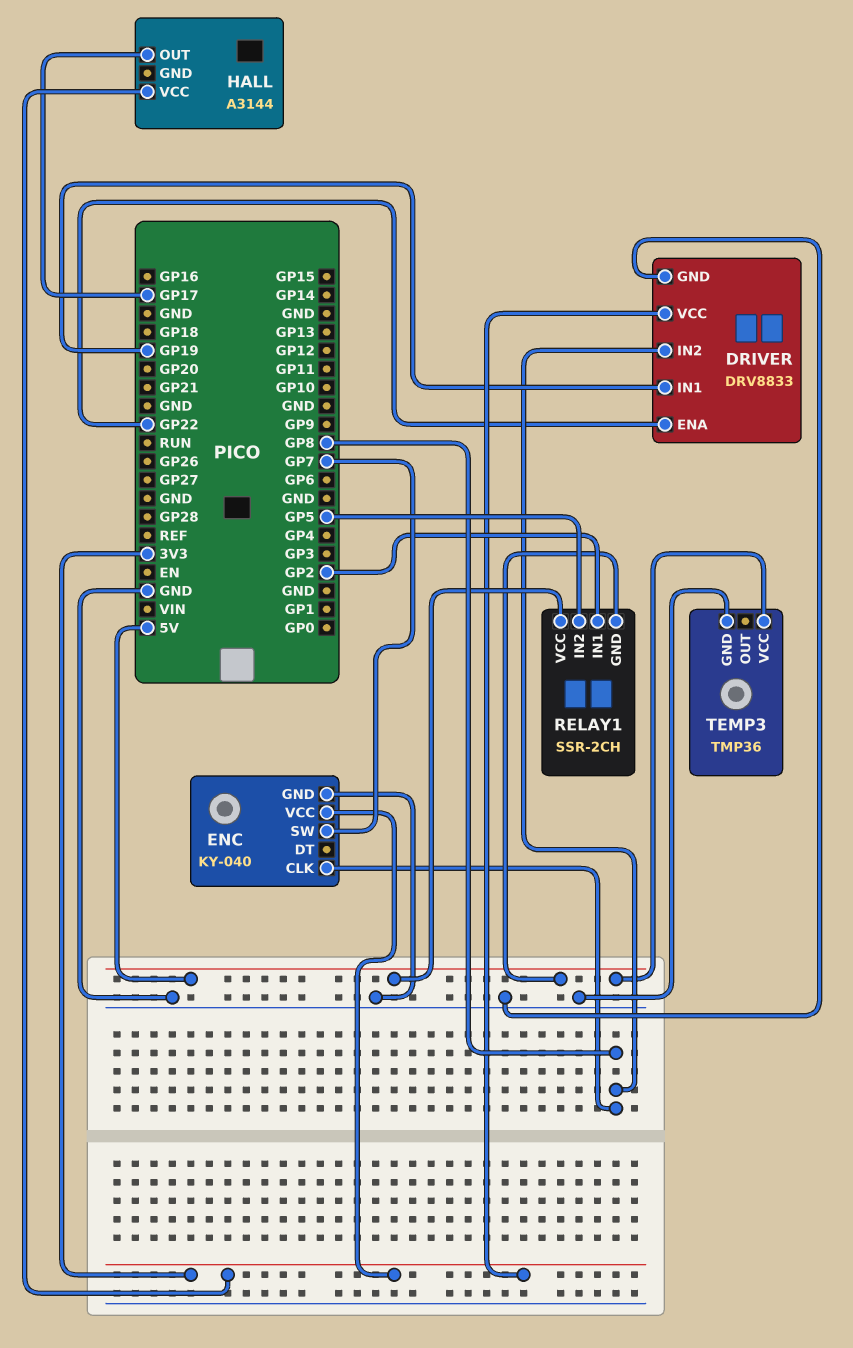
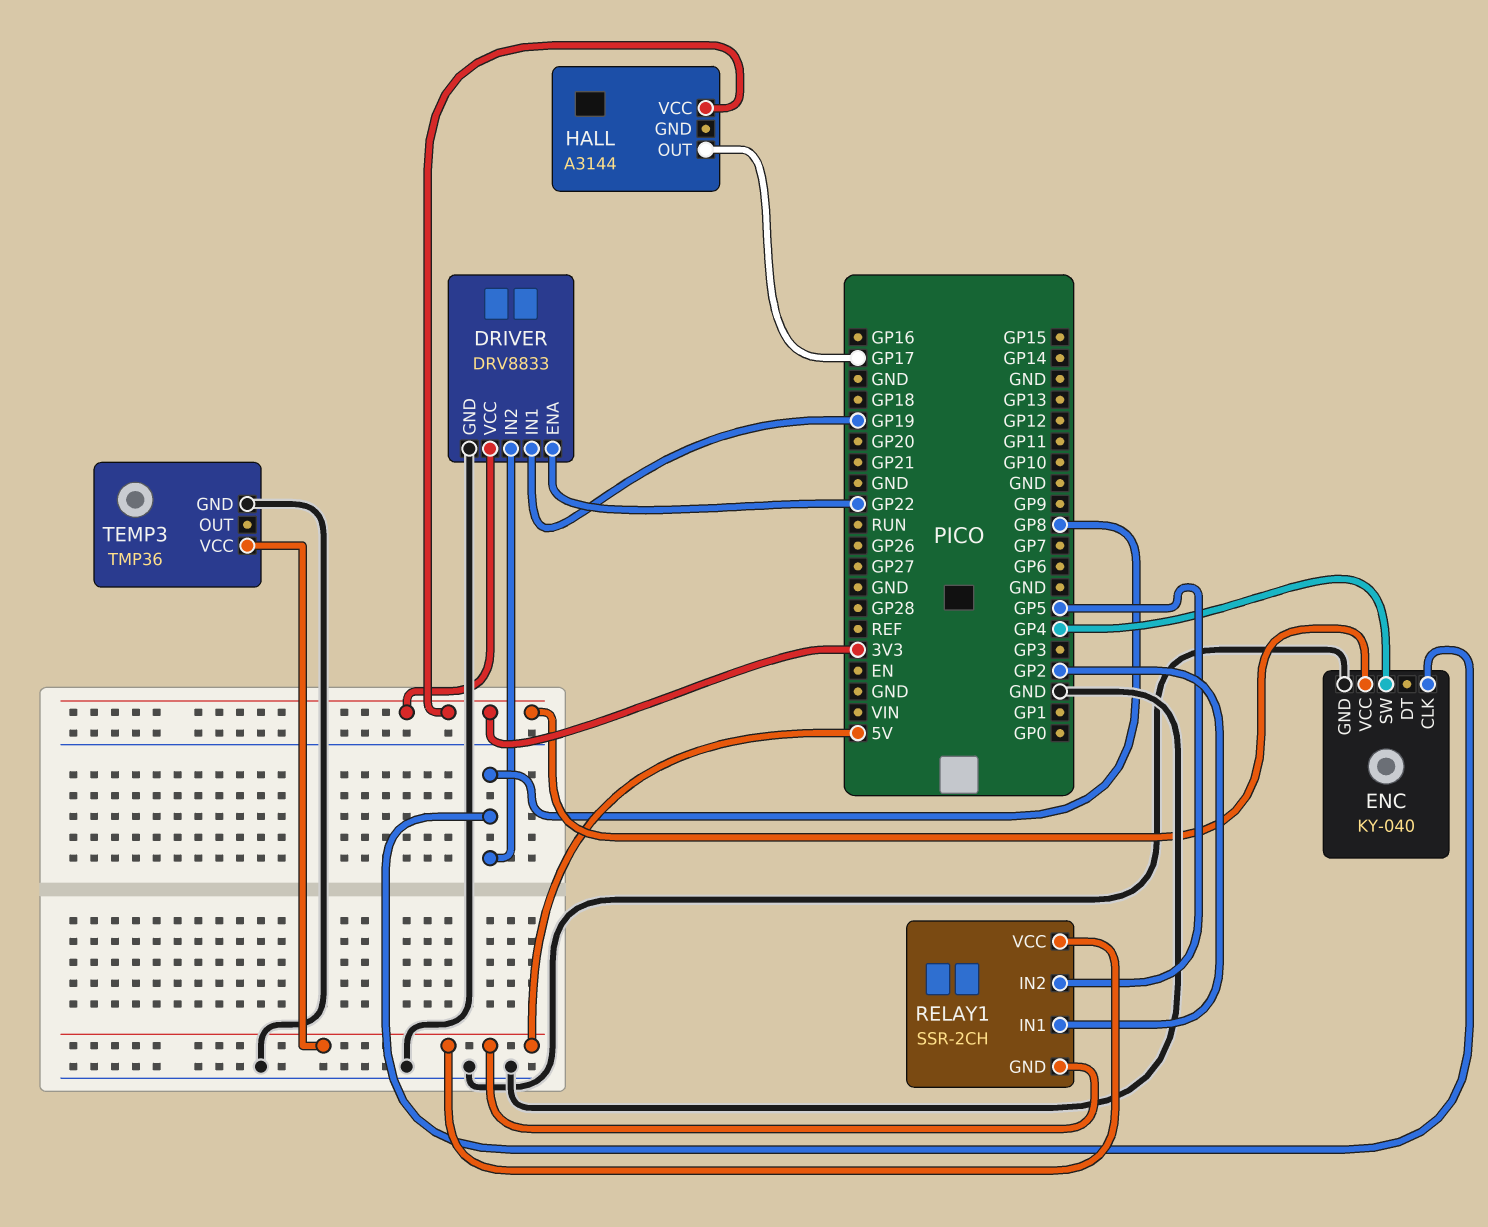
ENC pin SW: GP7 -> GP4

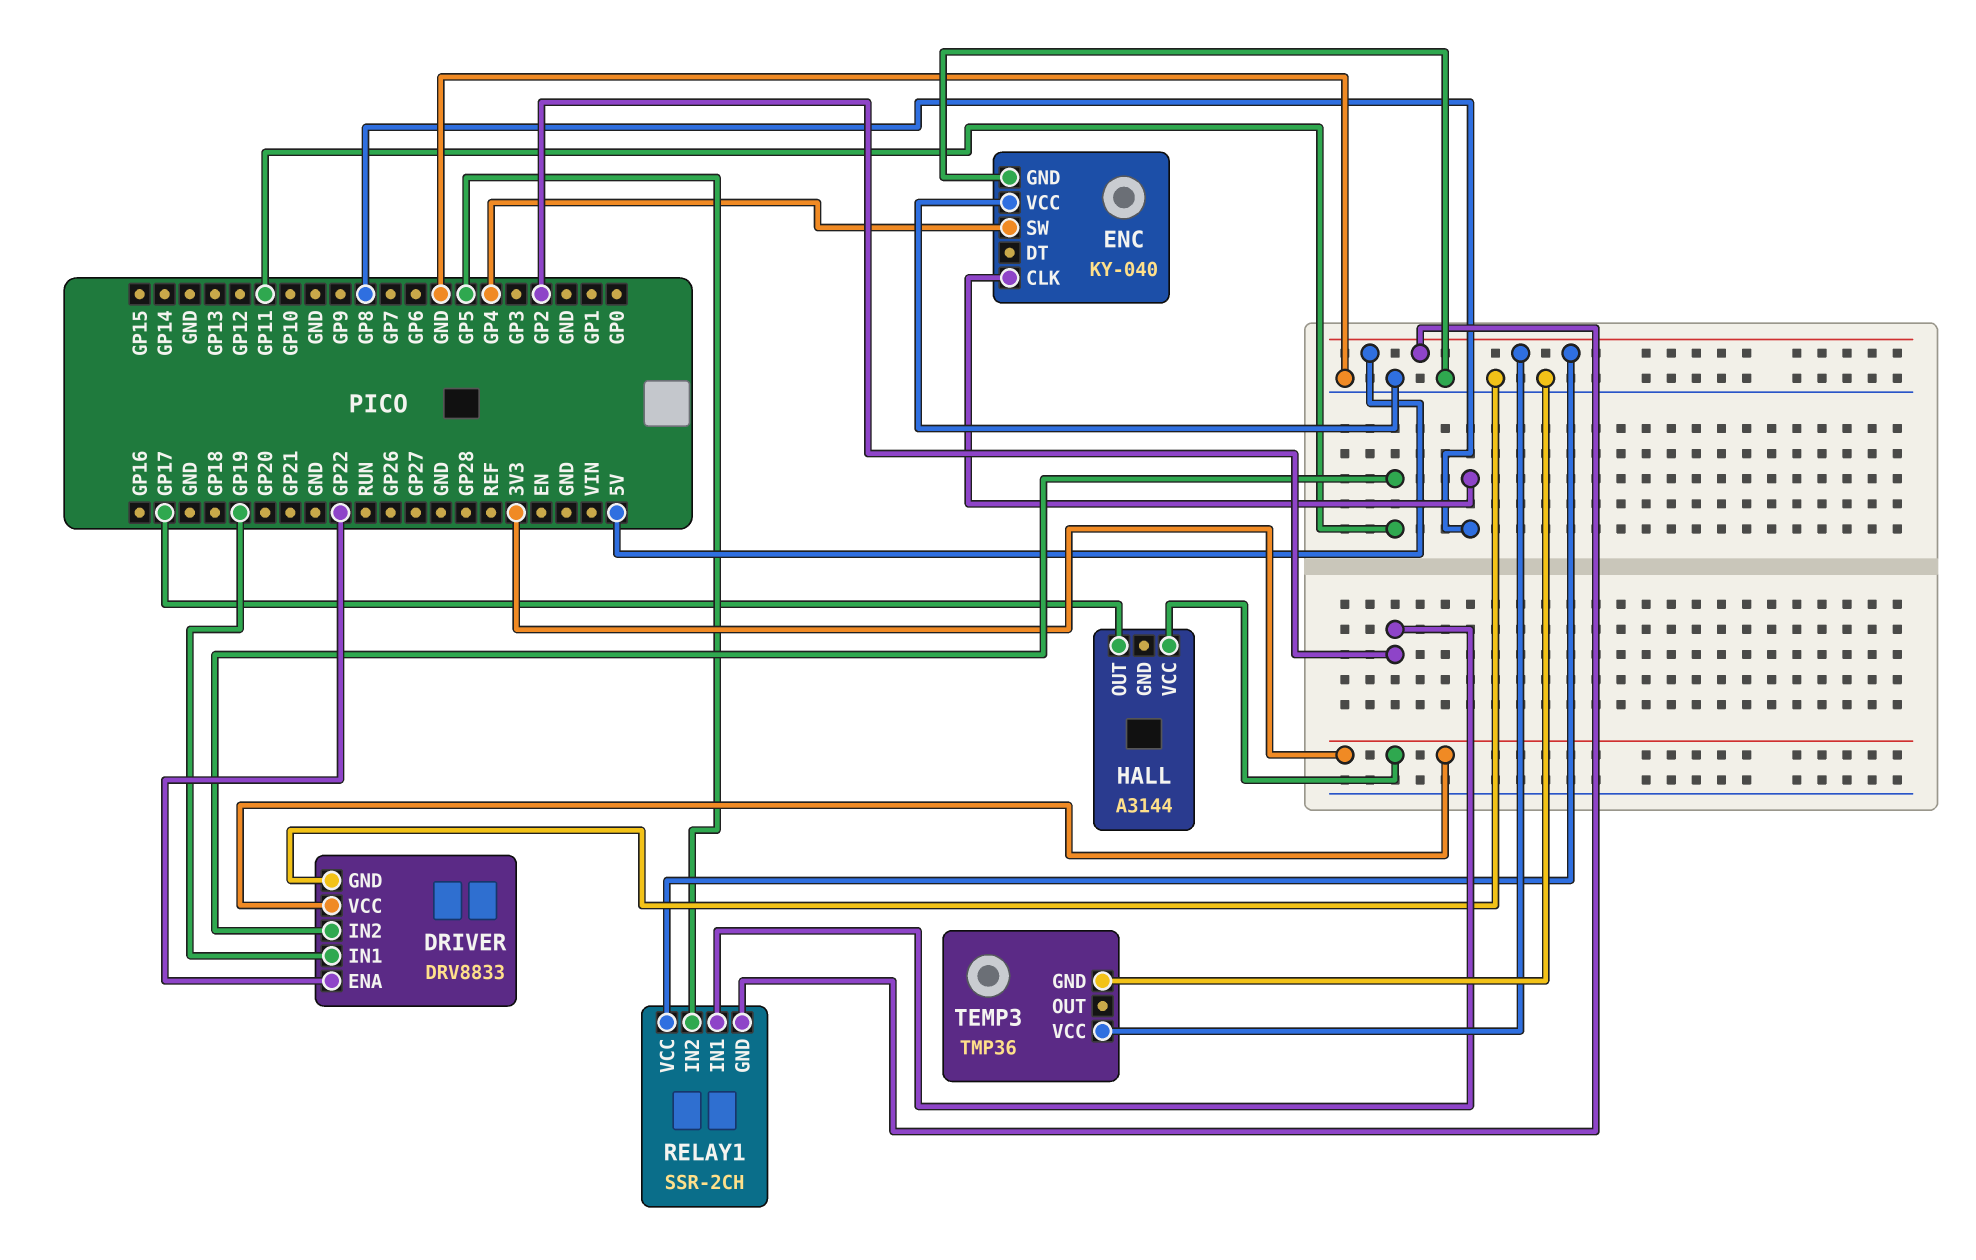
DRIVER pin IN2: GP8 -> GP11
ENC pin VCC: 3V3 -> GND

